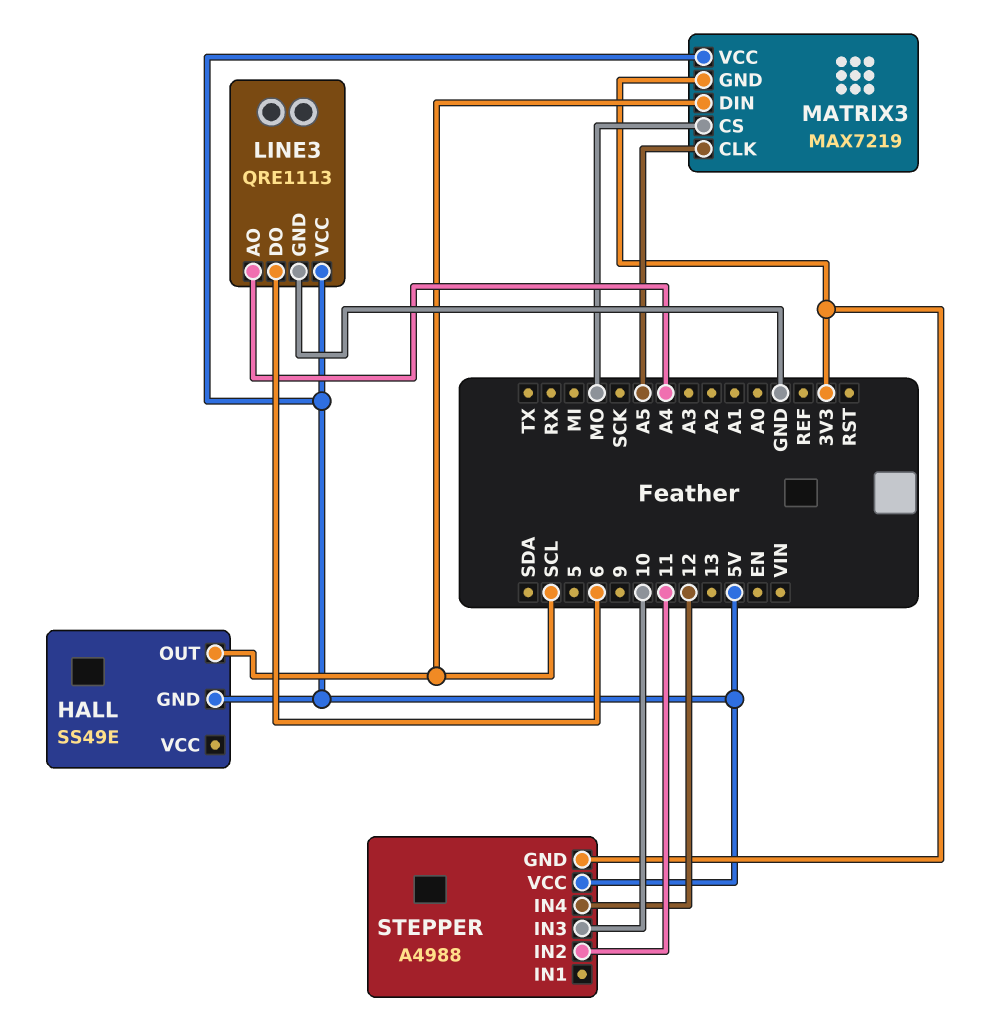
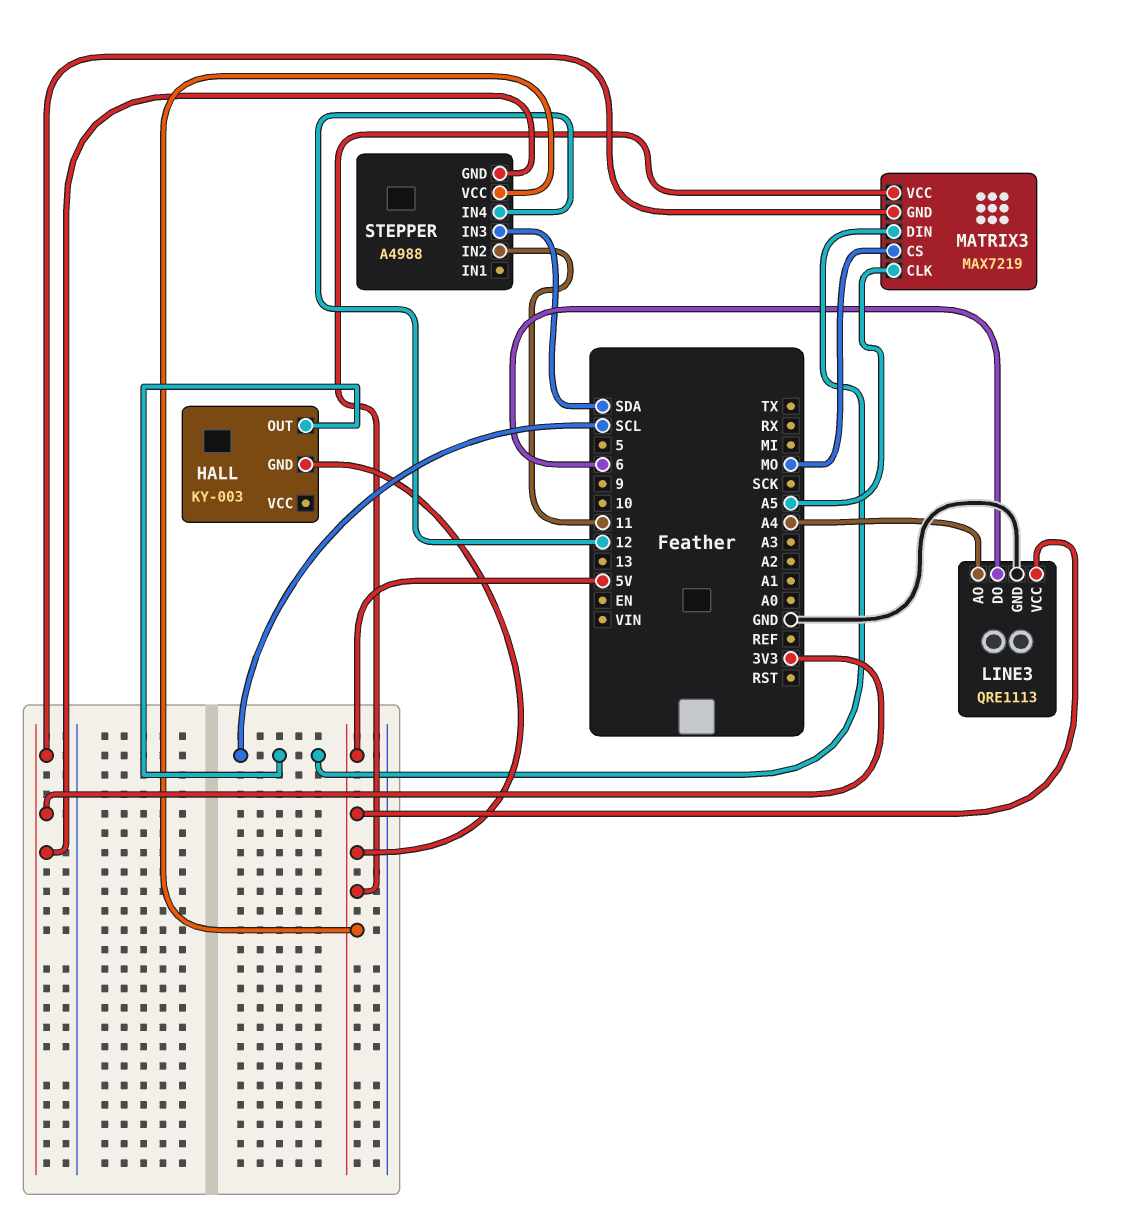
HALL: SS49E -> KY-003
STEPPER pin IN3: 10 -> SDA

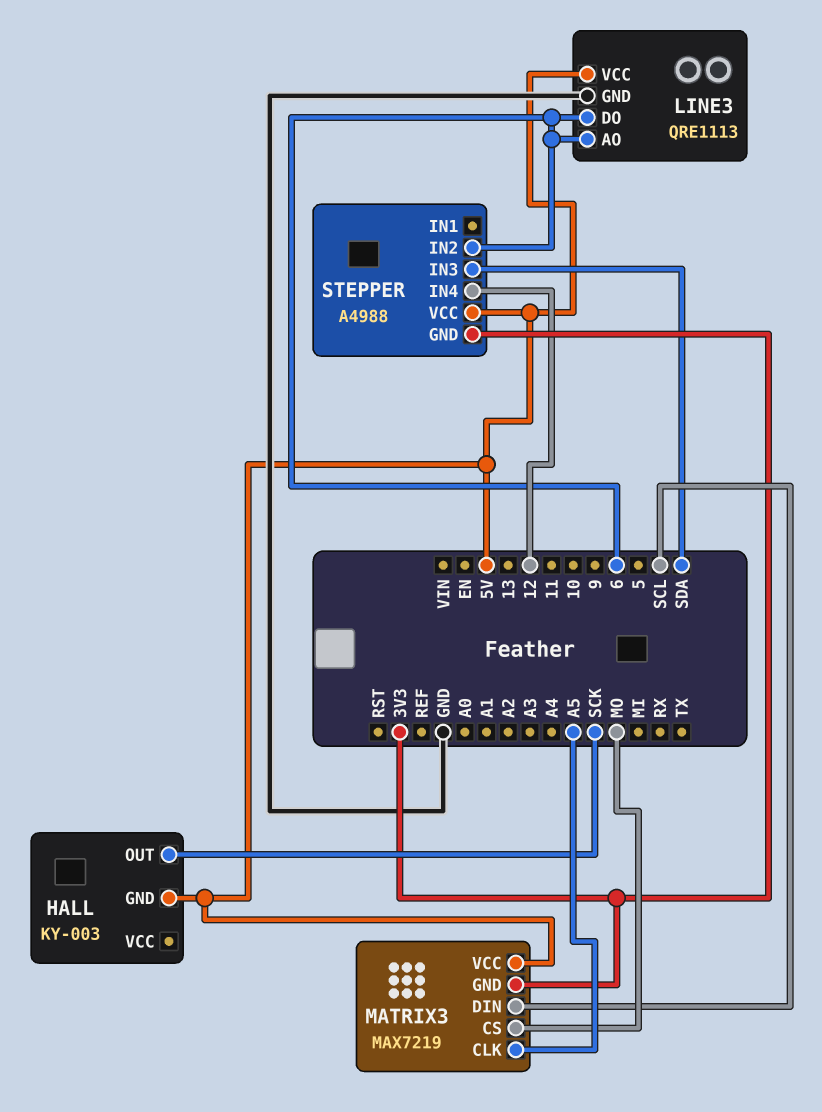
HALL pin OUT: SCL -> SCK
LINE3 pin AO: A4 -> 6
STEPPER pin IN2: 11 -> 6

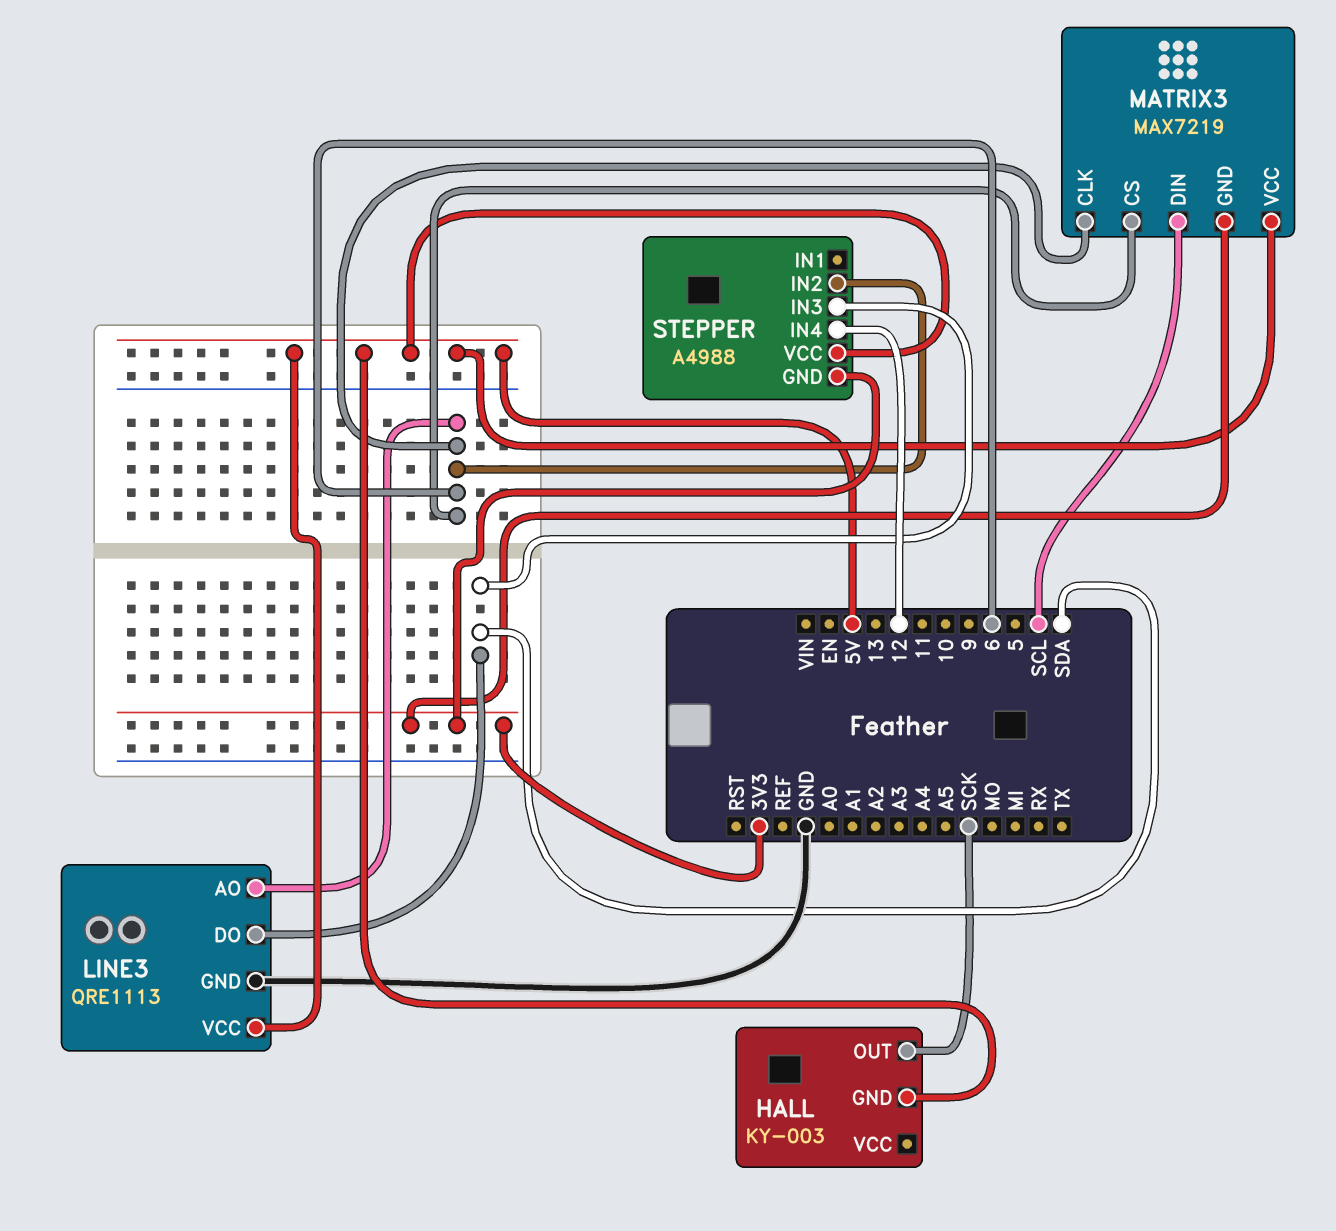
LINE3 pin DO: 6 -> SDA
MATRIX3 pin CLK: A5 -> 6
MATRIX3 pin CS: MO -> 6

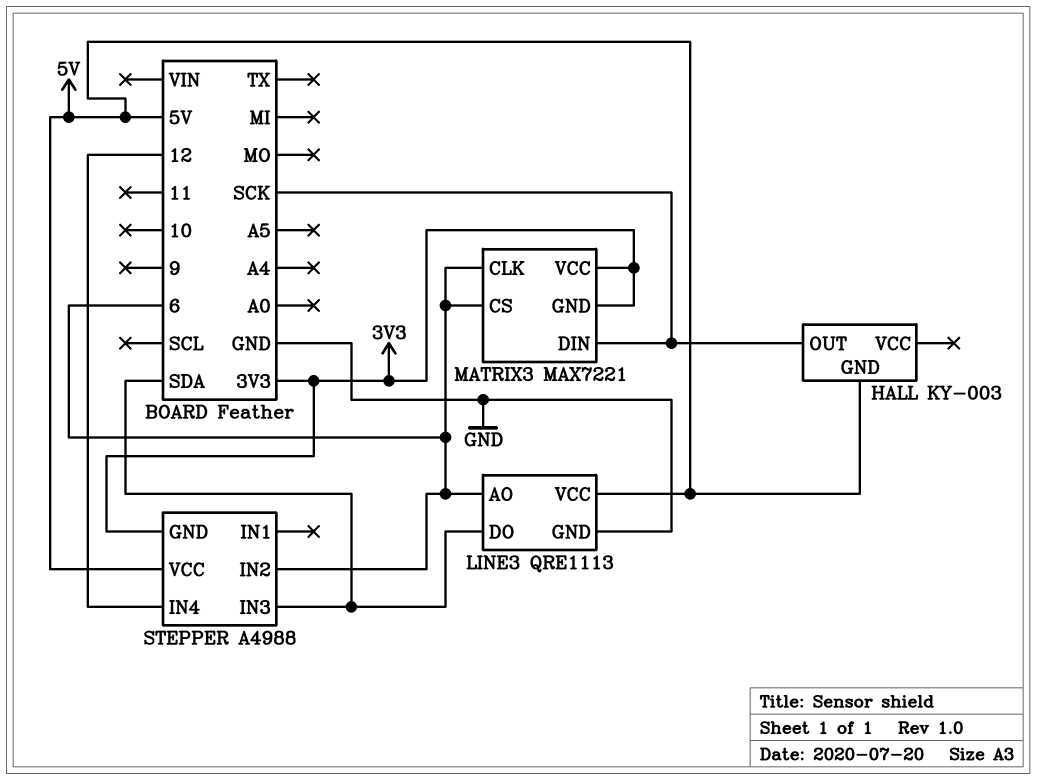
MATRIX3: MAX7219 -> MAX7221
MATRIX3 pin DIN: SCL -> SCK
MATRIX3 pin VCC: 5V -> 3V3

